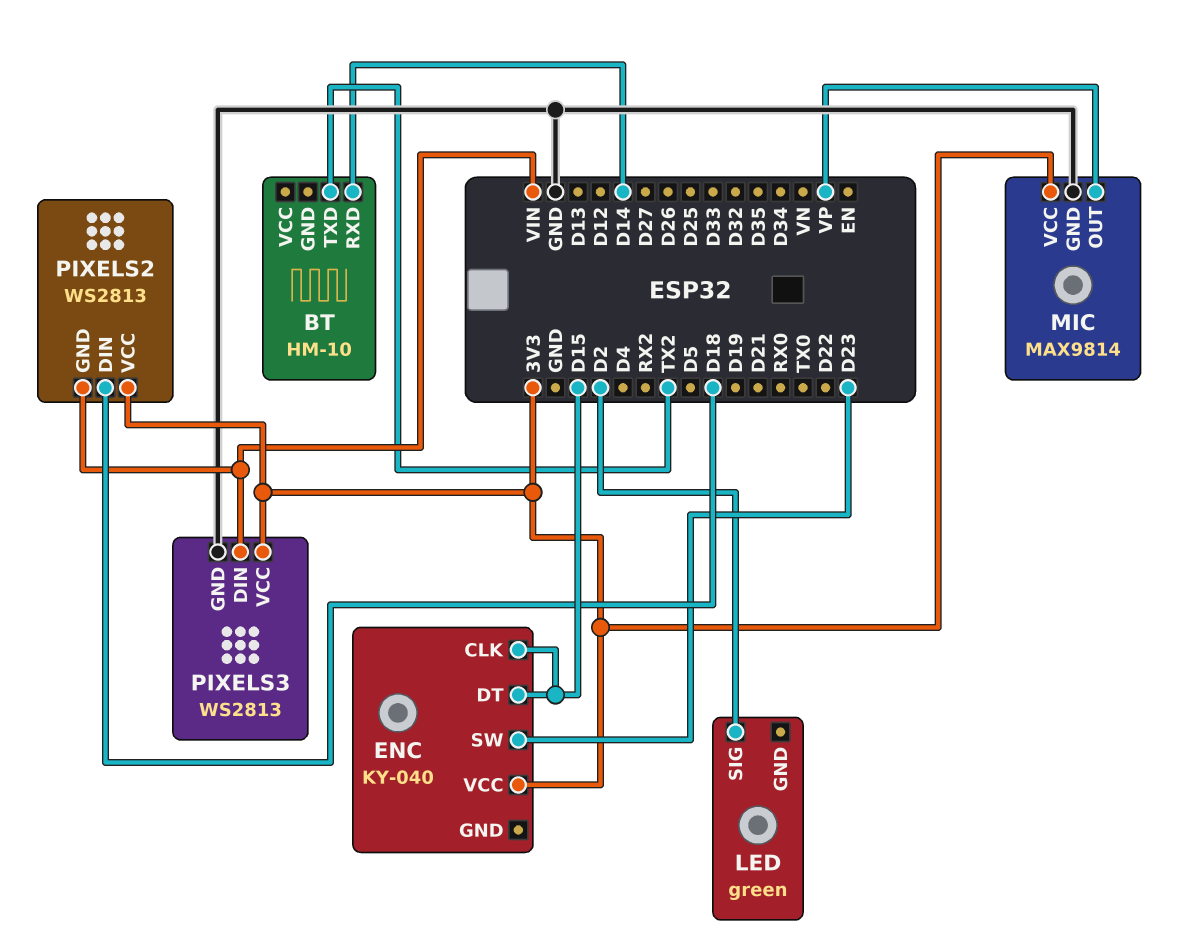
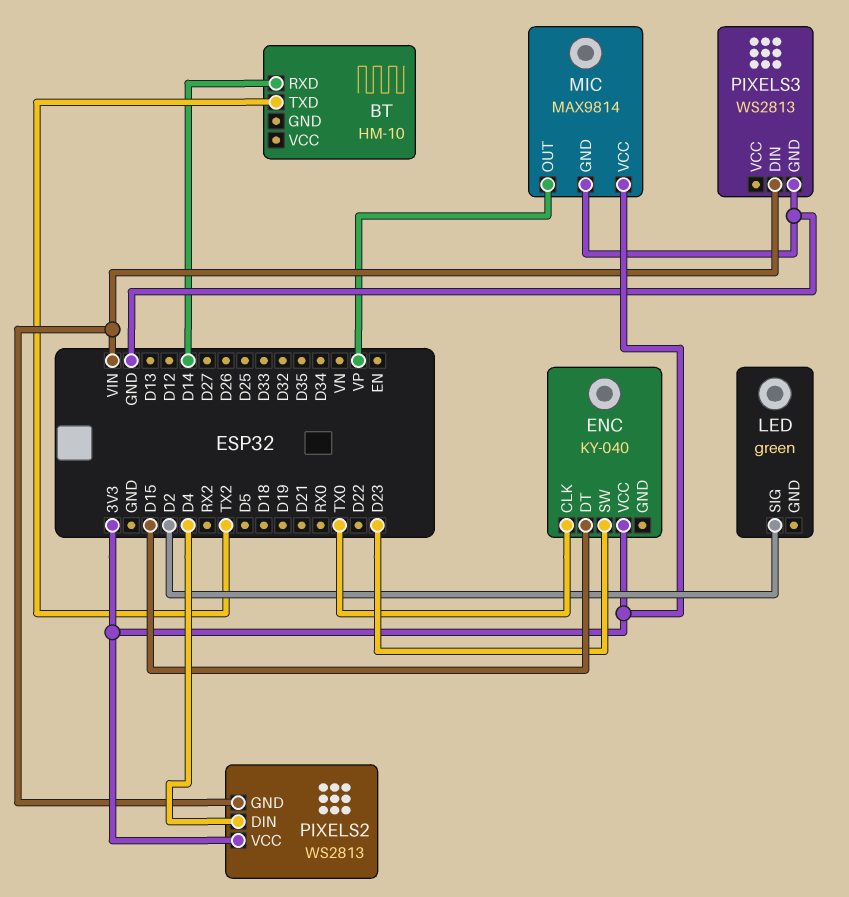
ENC pin CLK: D15 -> TX0
PIXELS2 pin DIN: D18 -> D4
PIXELS3 pin VCC: 3V3 -> none

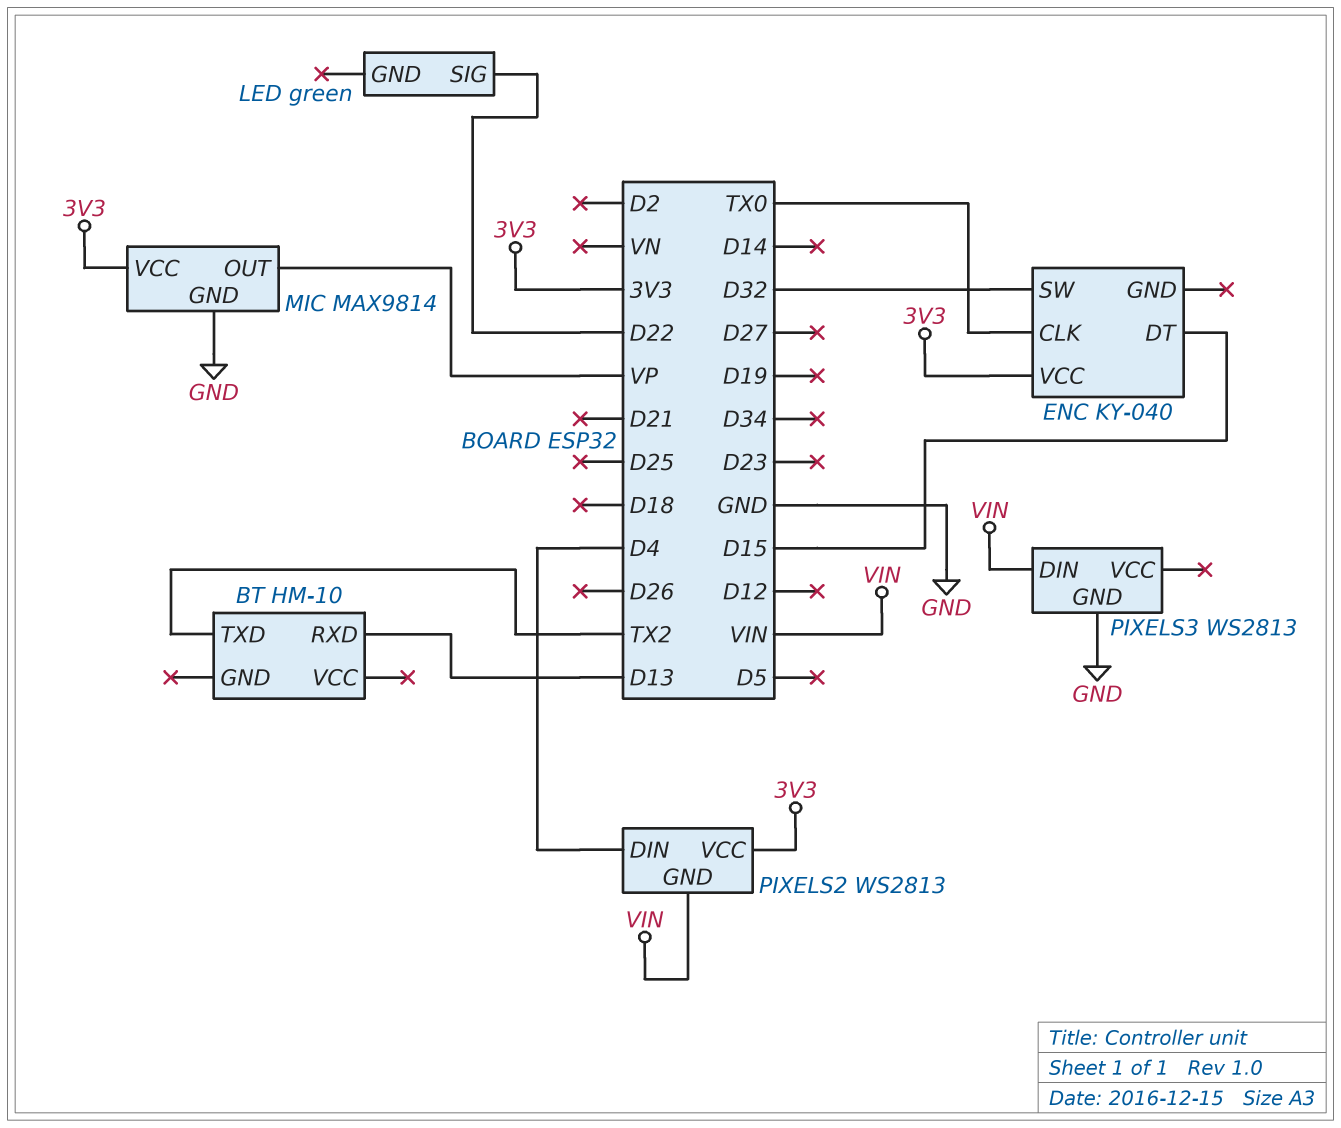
BT pin RXD: D14 -> D13
ENC pin SW: D23 -> D32
LED pin SIG: D2 -> D22

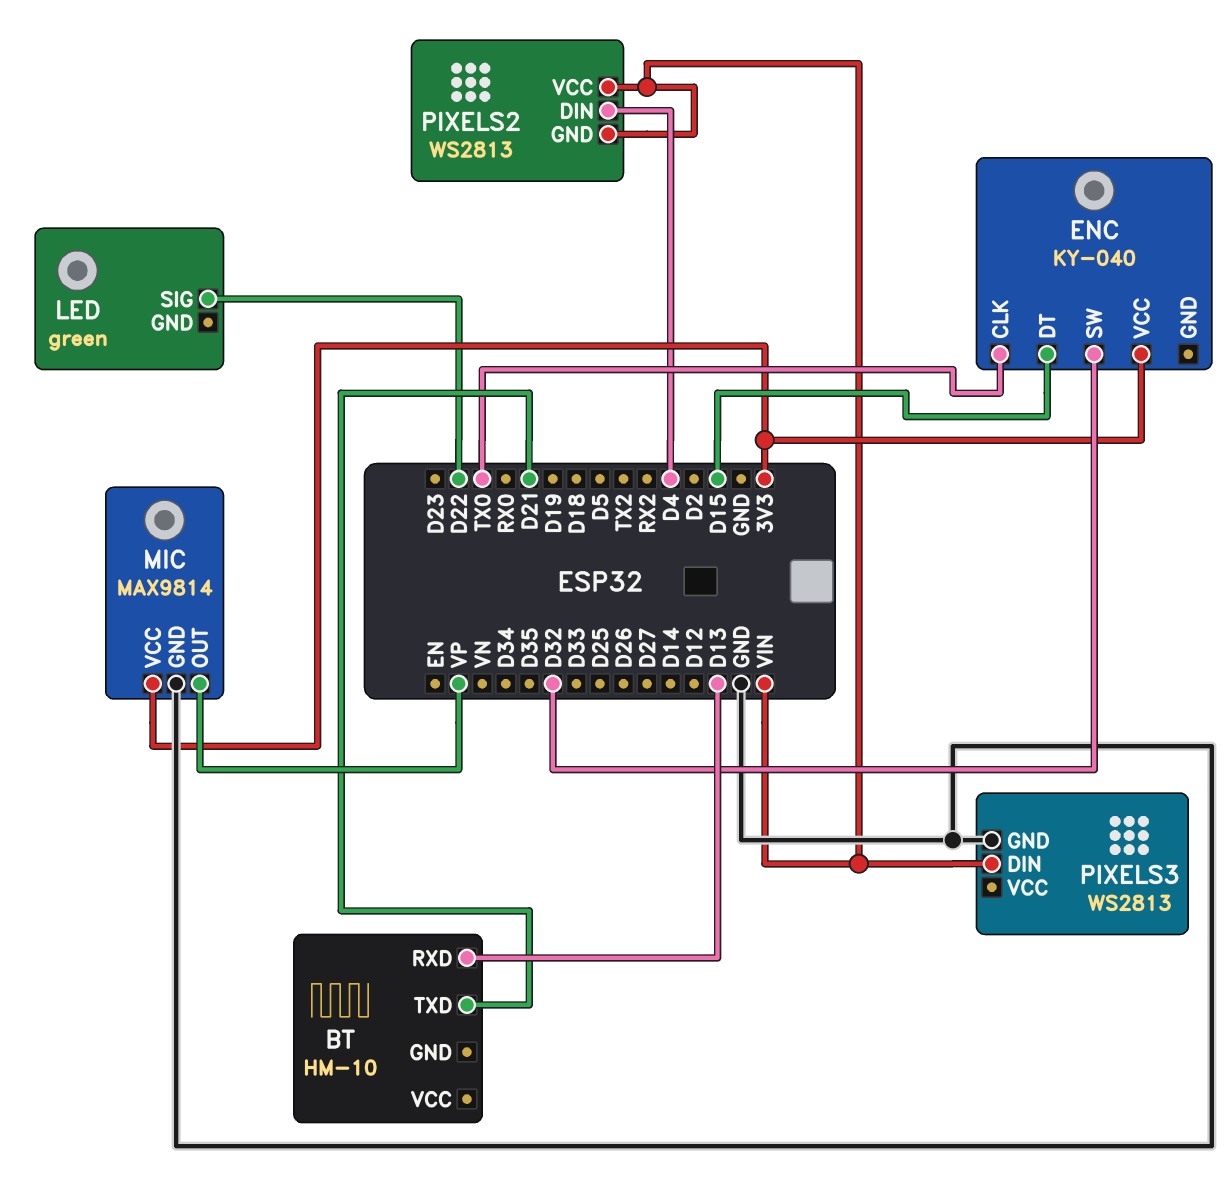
BT pin TXD: TX2 -> D21
PIXELS2 pin VCC: 3V3 -> VIN

